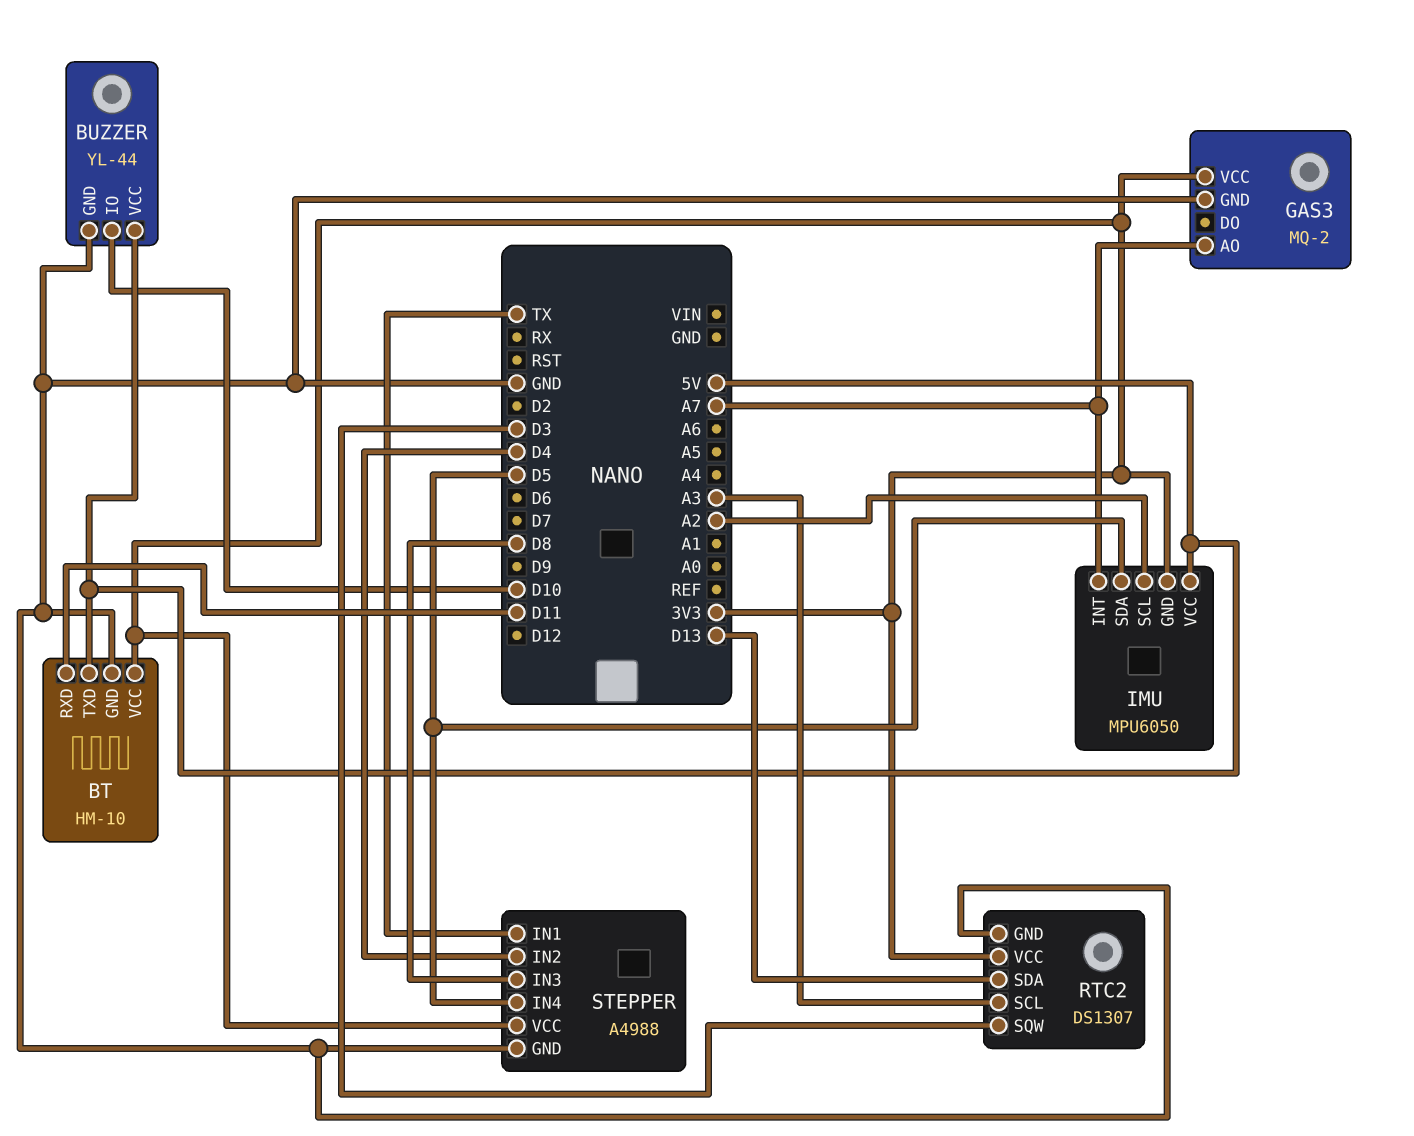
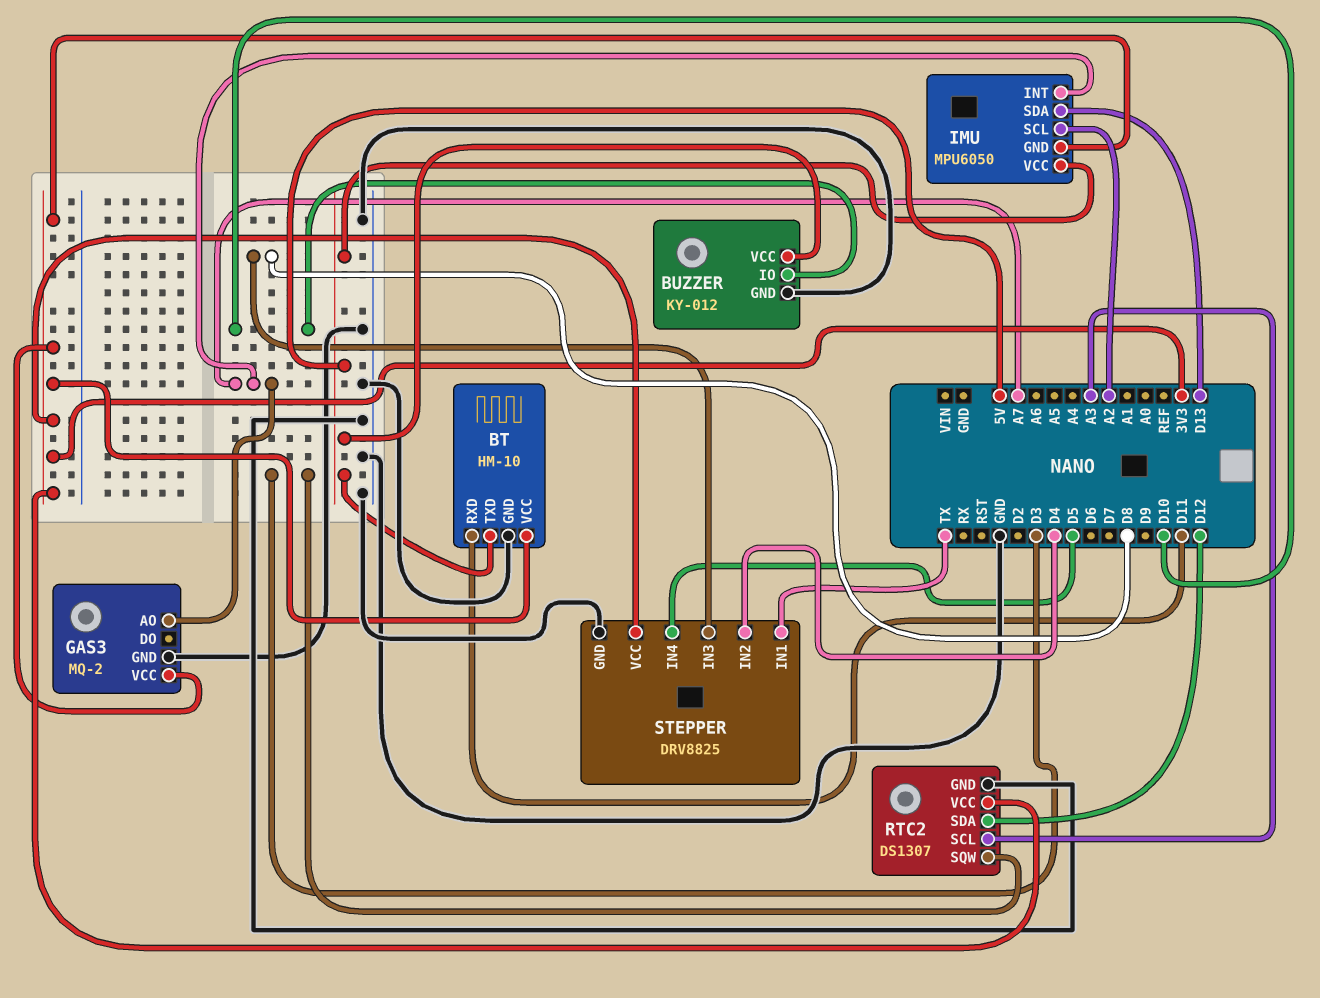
BUZZER: YL-44 -> KY-012
IMU pin SDA: D5 -> D13
RTC2 pin SDA: D13 -> D12
STEPPER: A4988 -> DRV8825

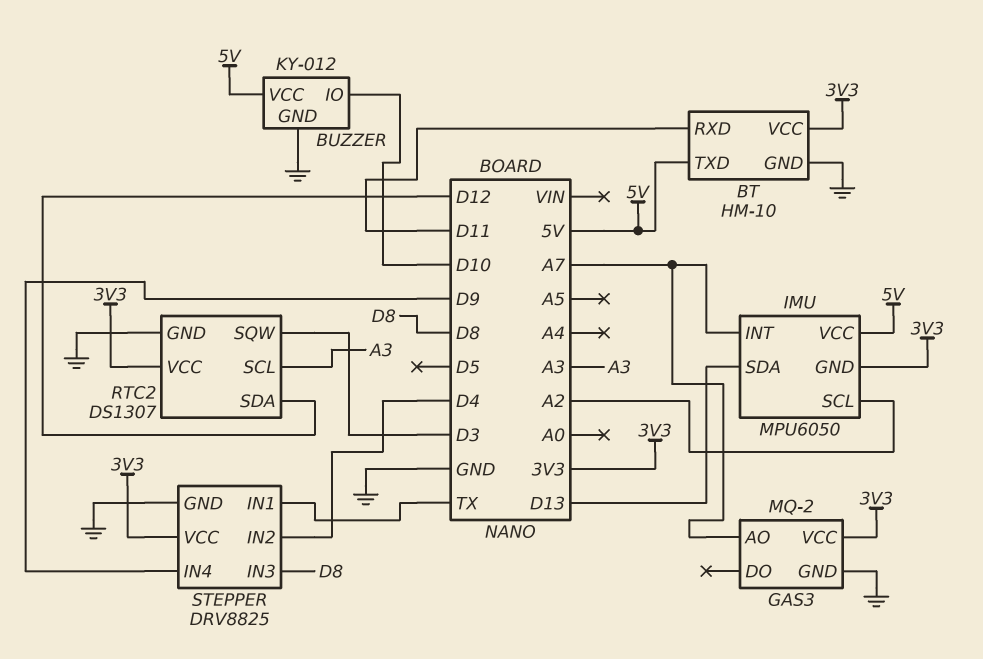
STEPPER pin IN4: D5 -> D9

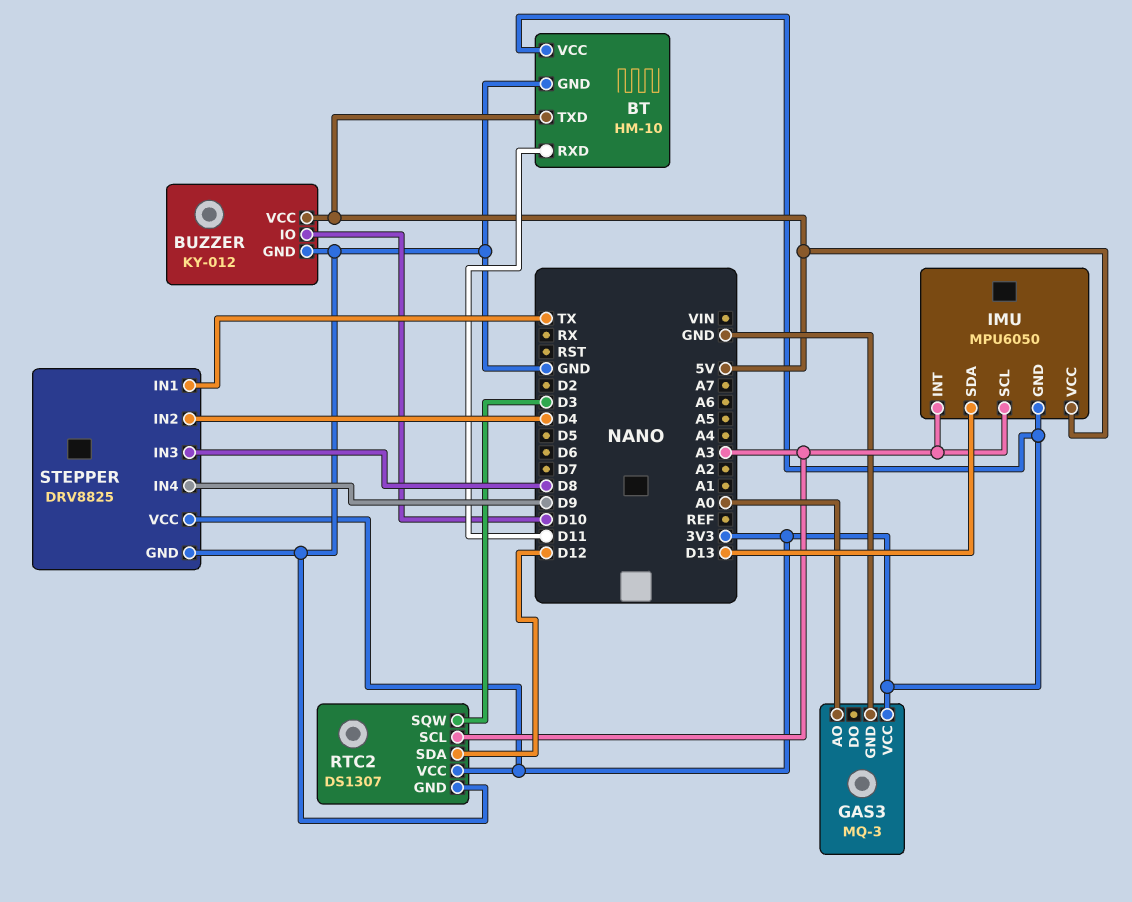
GAS3: MQ-2 -> MQ-3
GAS3 pin AO: A7 -> A0
IMU pin INT: A7 -> A3
IMU pin SCL: A2 -> A3

